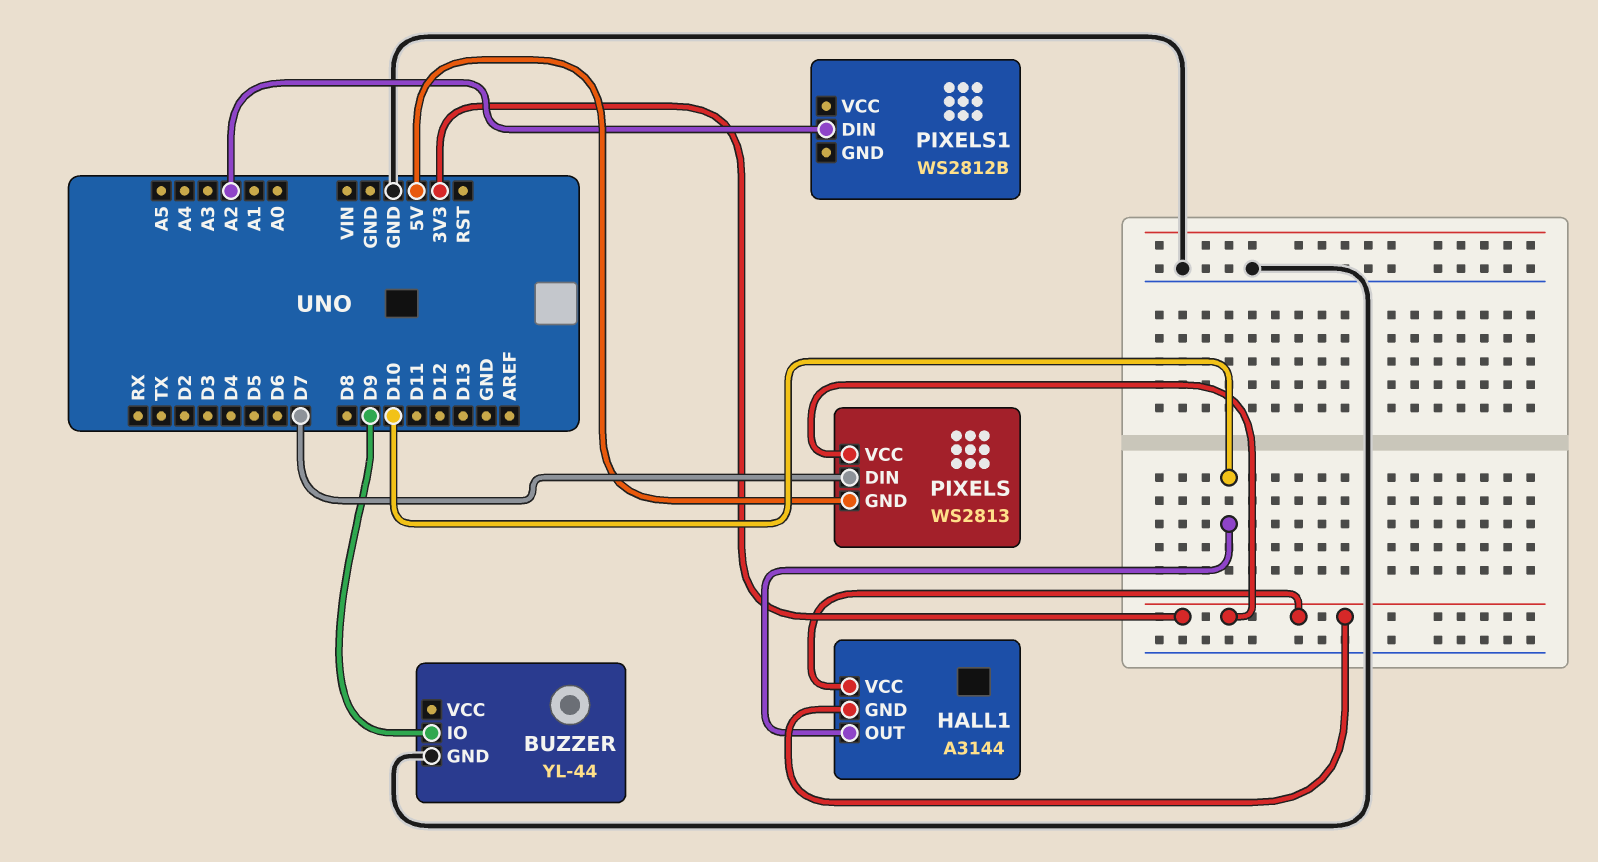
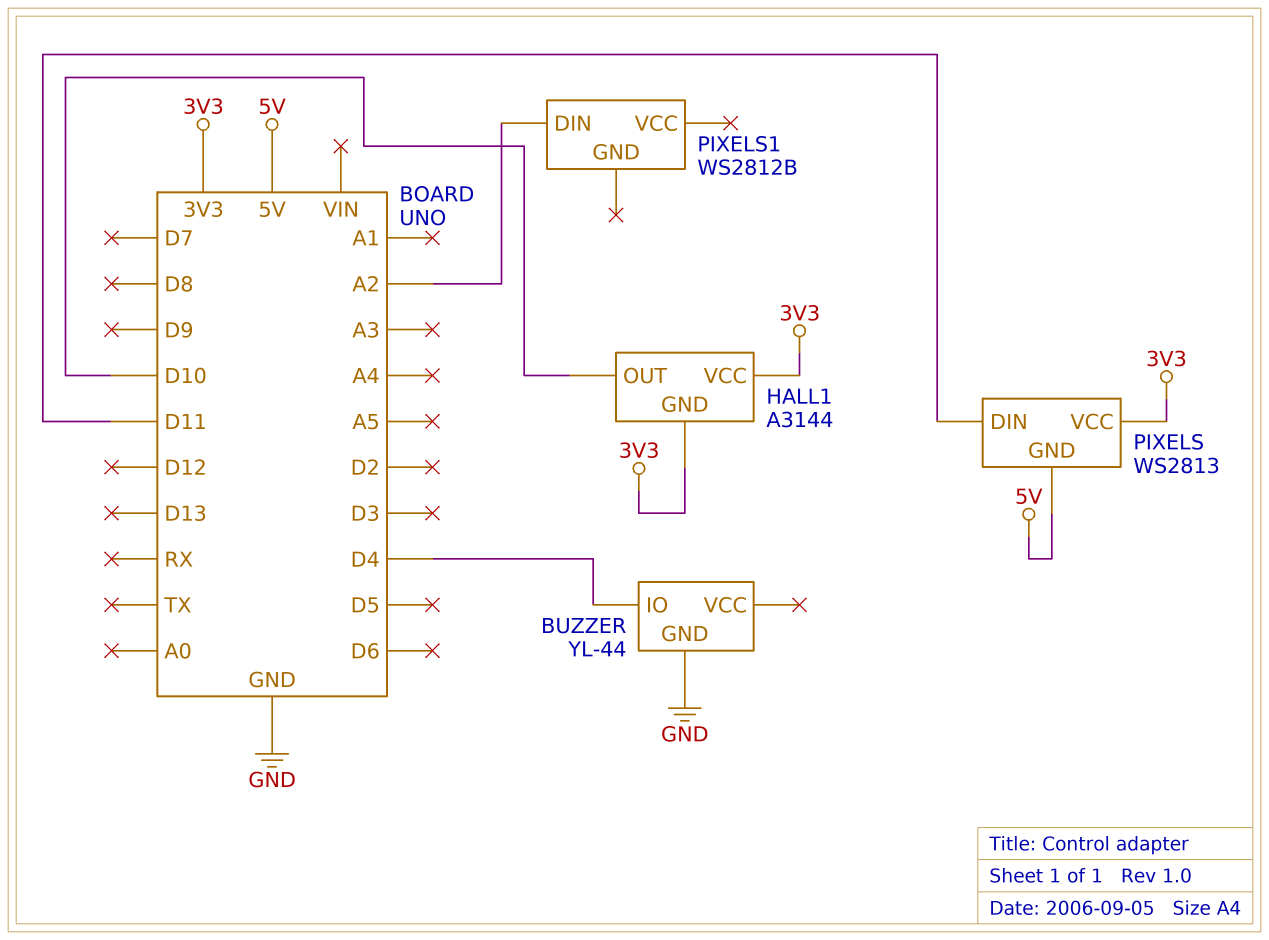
BUZZER pin IO: D9 -> D4
PIXELS pin DIN: D7 -> D11

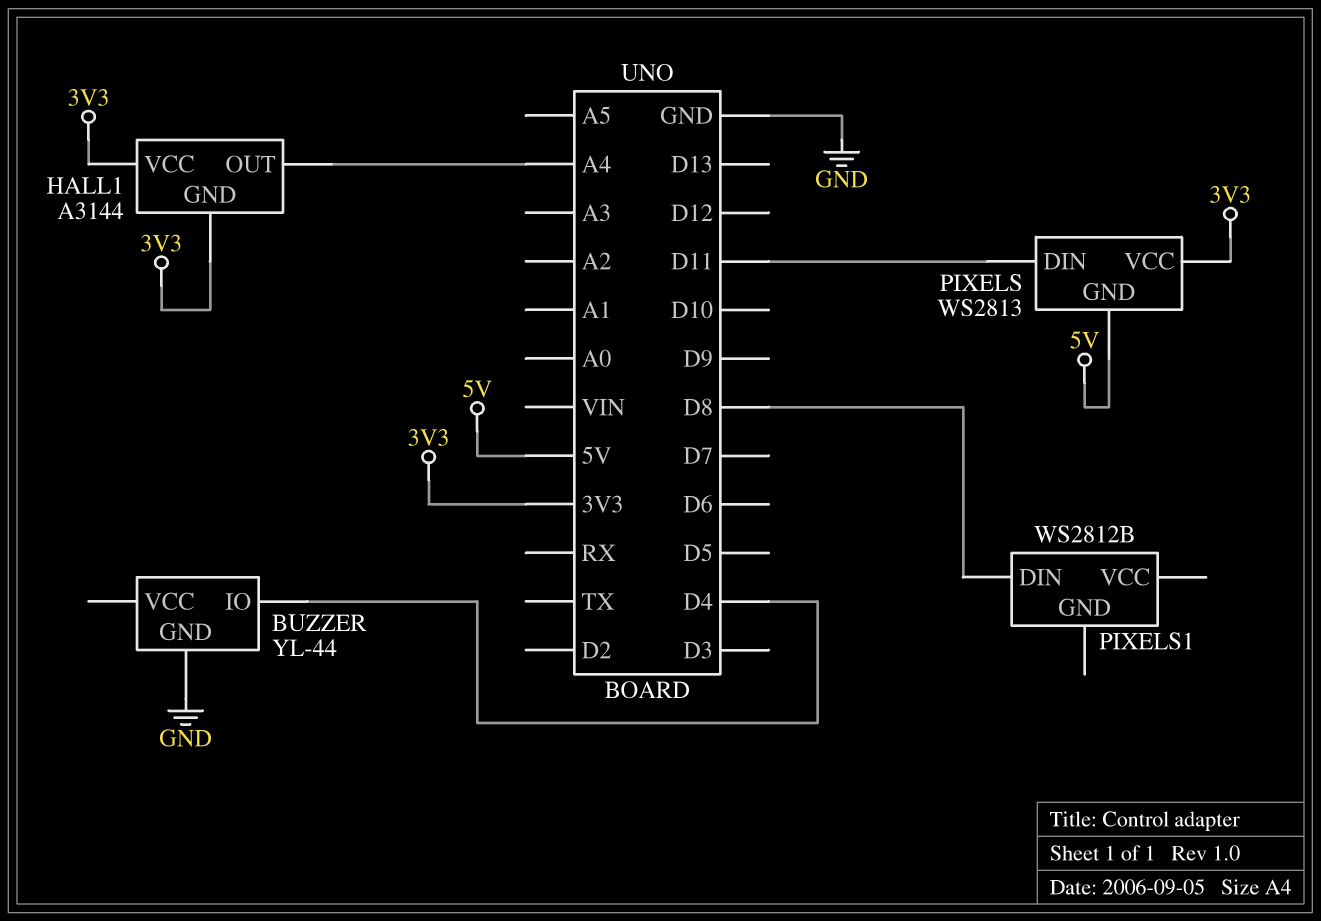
HALL1 pin OUT: D10 -> A4
PIXELS1 pin DIN: A2 -> D8

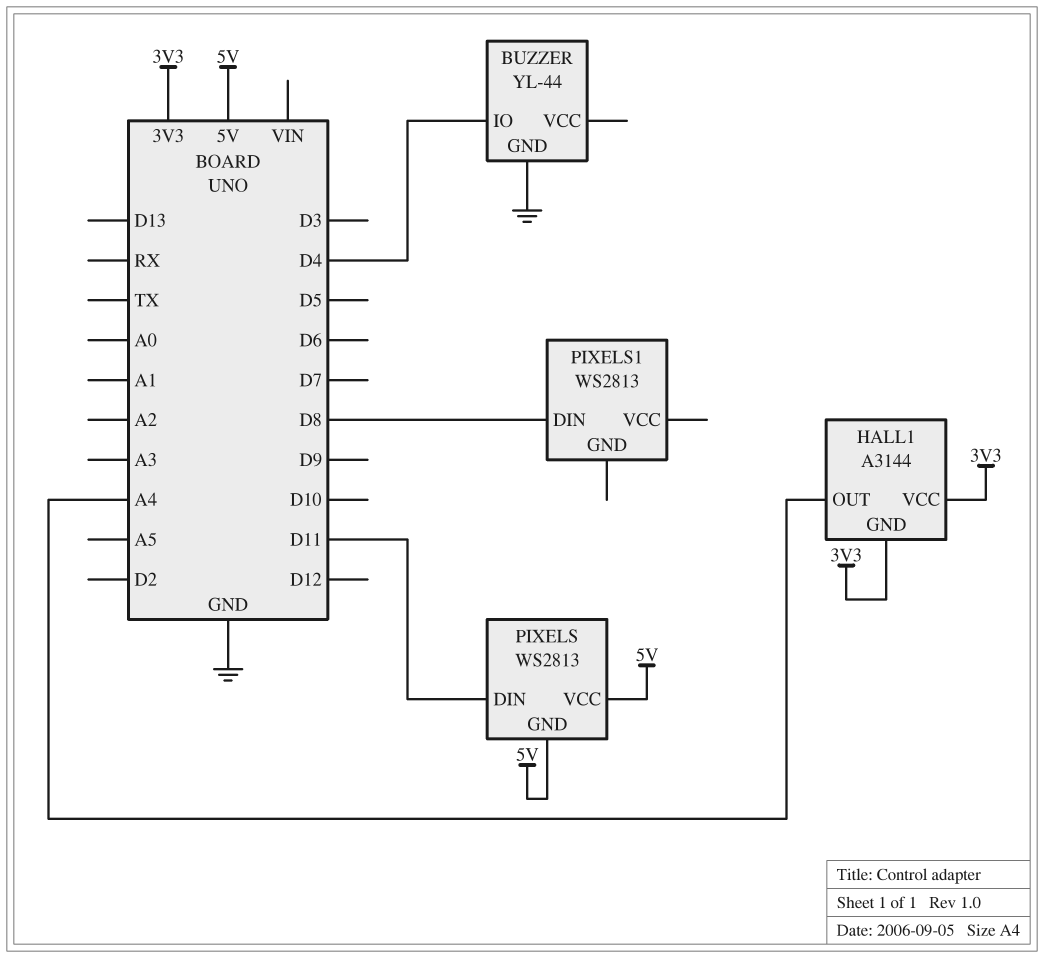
PIXELS pin VCC: 3V3 -> 5V
PIXELS1: WS2812B -> WS2813

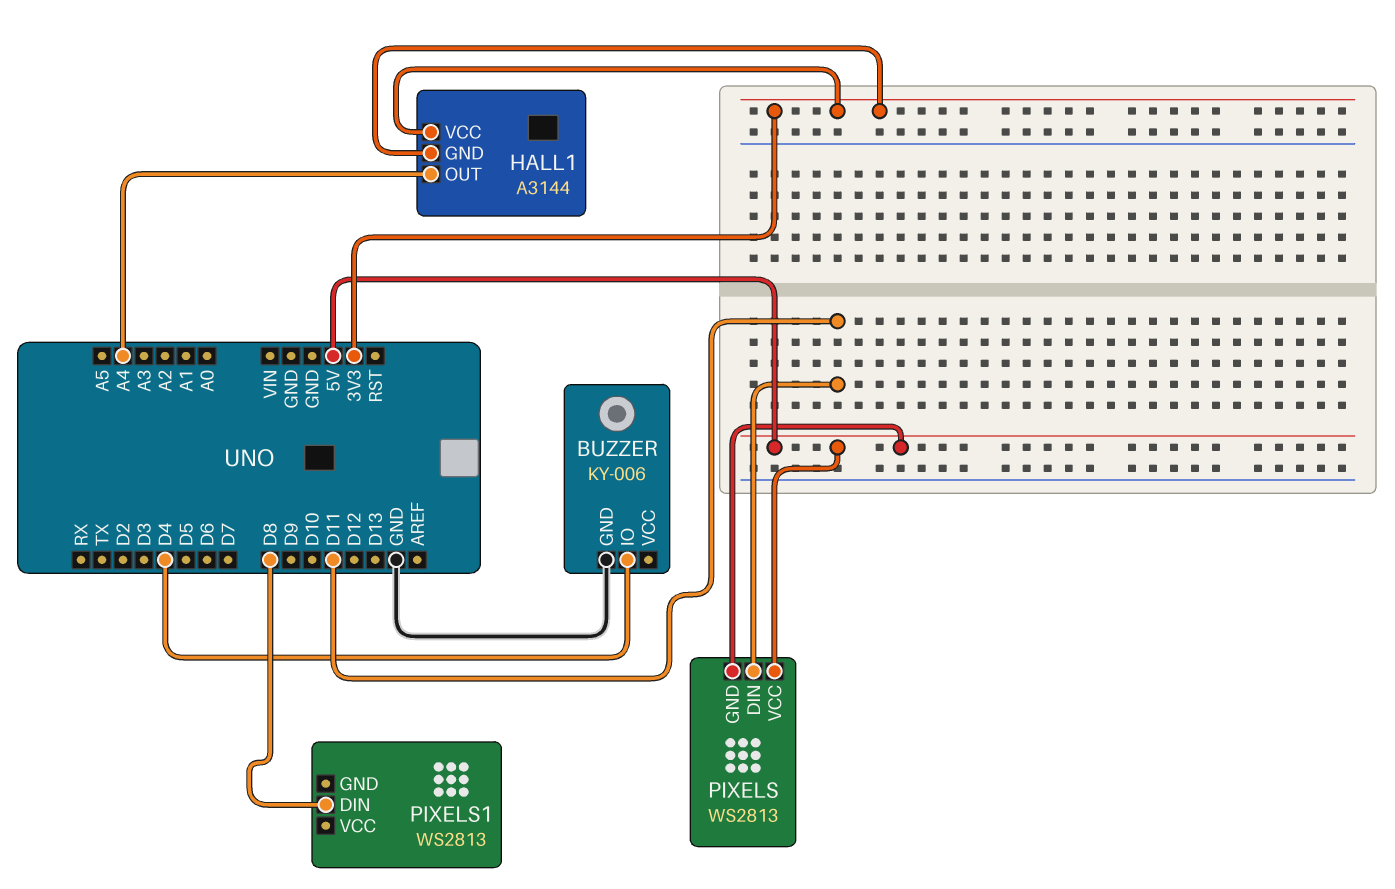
BUZZER: YL-44 -> KY-006

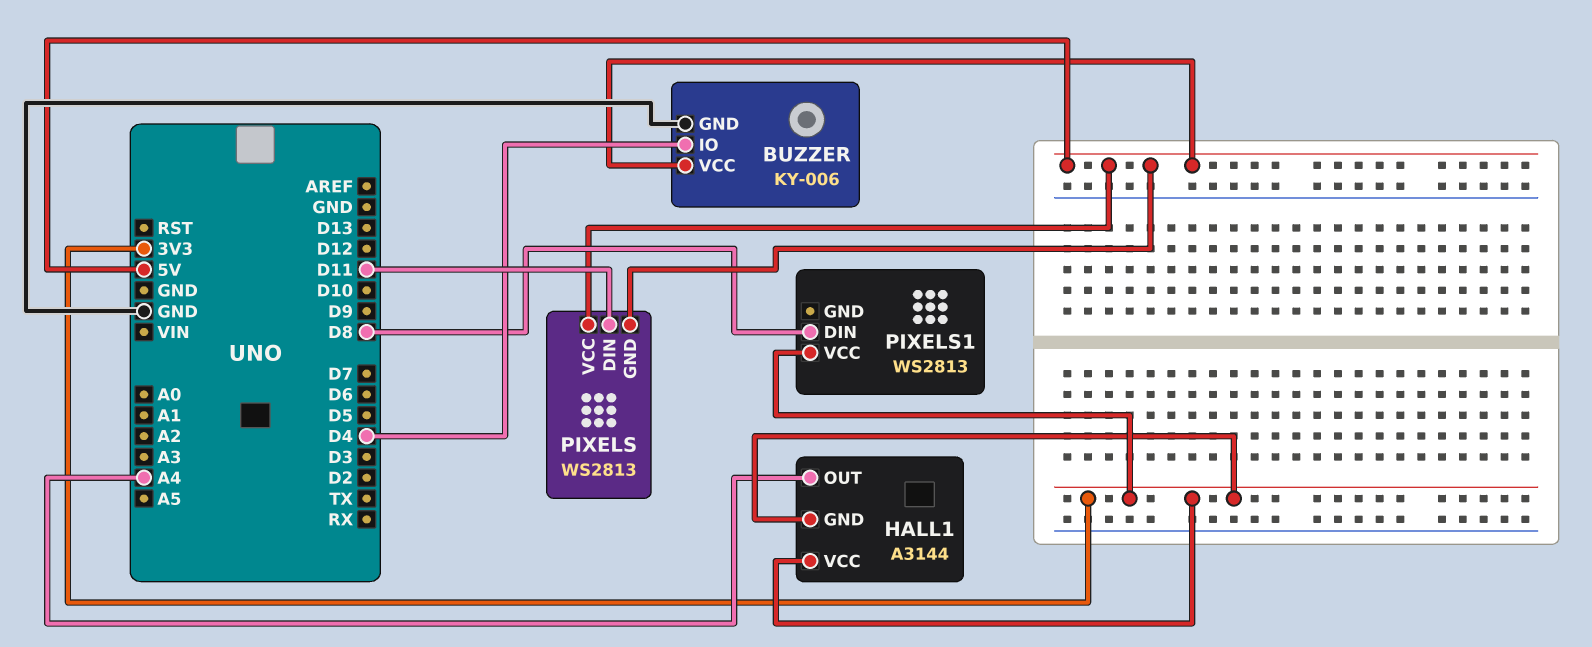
BUZZER pin VCC: none -> 5V
PIXELS1 pin VCC: none -> 3V3

